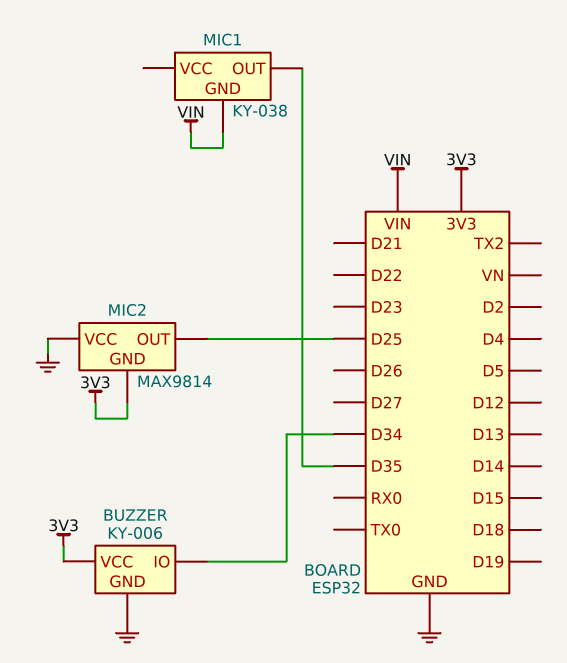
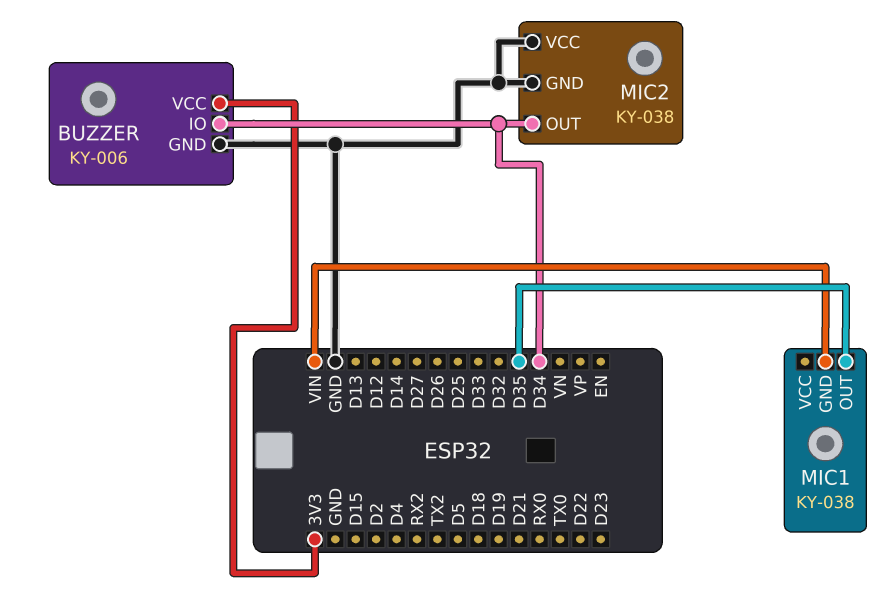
MIC2: MAX9814 -> KY-038
MIC2 pin GND: 3V3 -> GND
MIC2 pin OUT: D25 -> D34

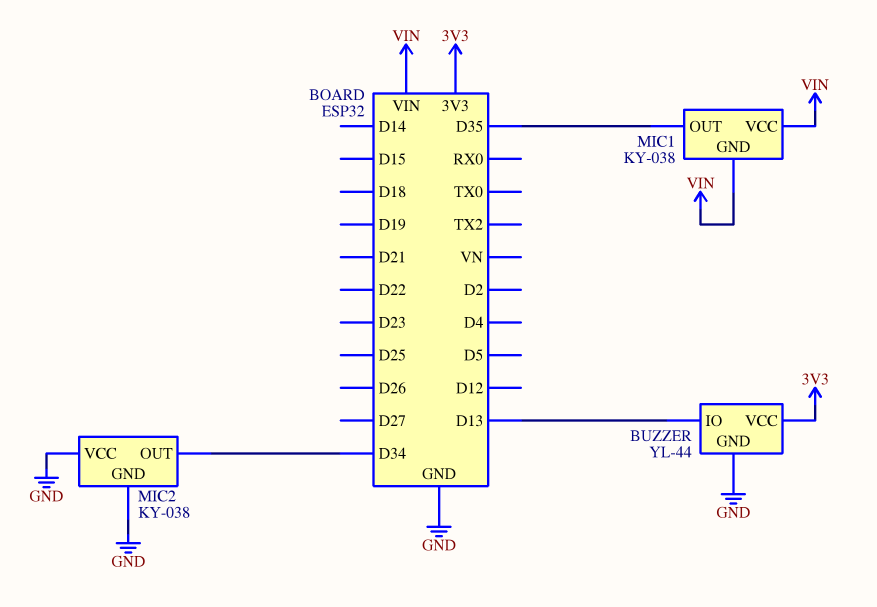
BUZZER: KY-006 -> YL-44
BUZZER pin IO: D34 -> D13
MIC1 pin VCC: none -> VIN

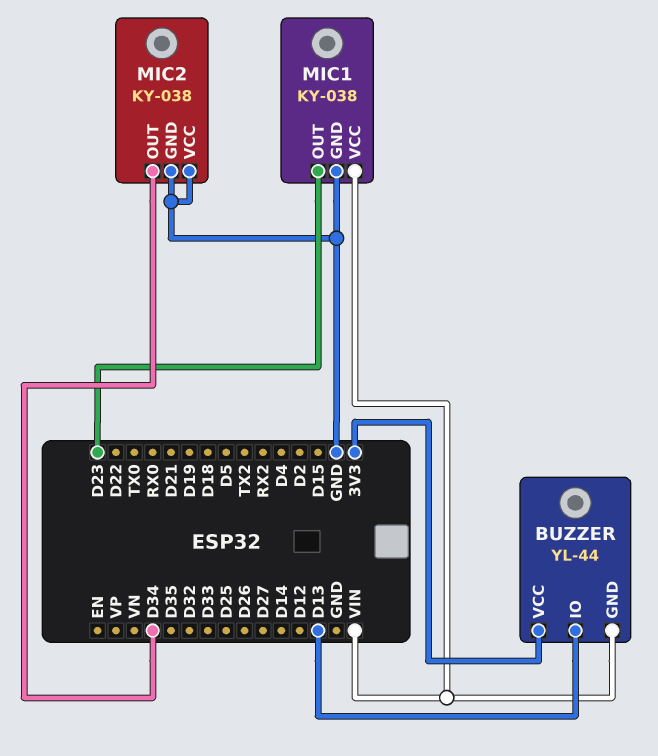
BUZZER pin GND: GND -> VIN
MIC1 pin GND: VIN -> GND
MIC1 pin OUT: D35 -> D23

